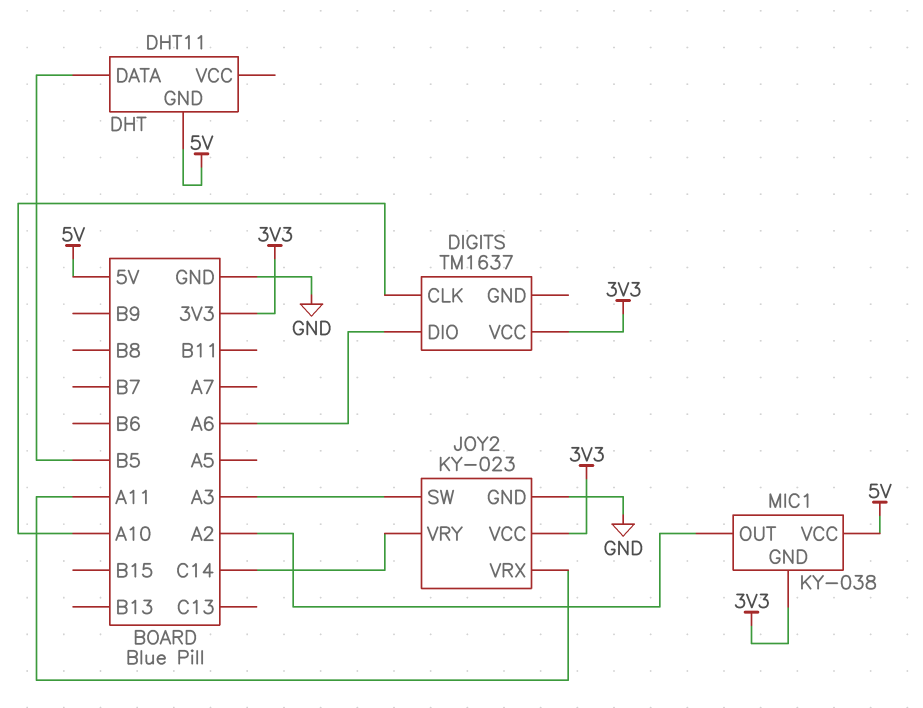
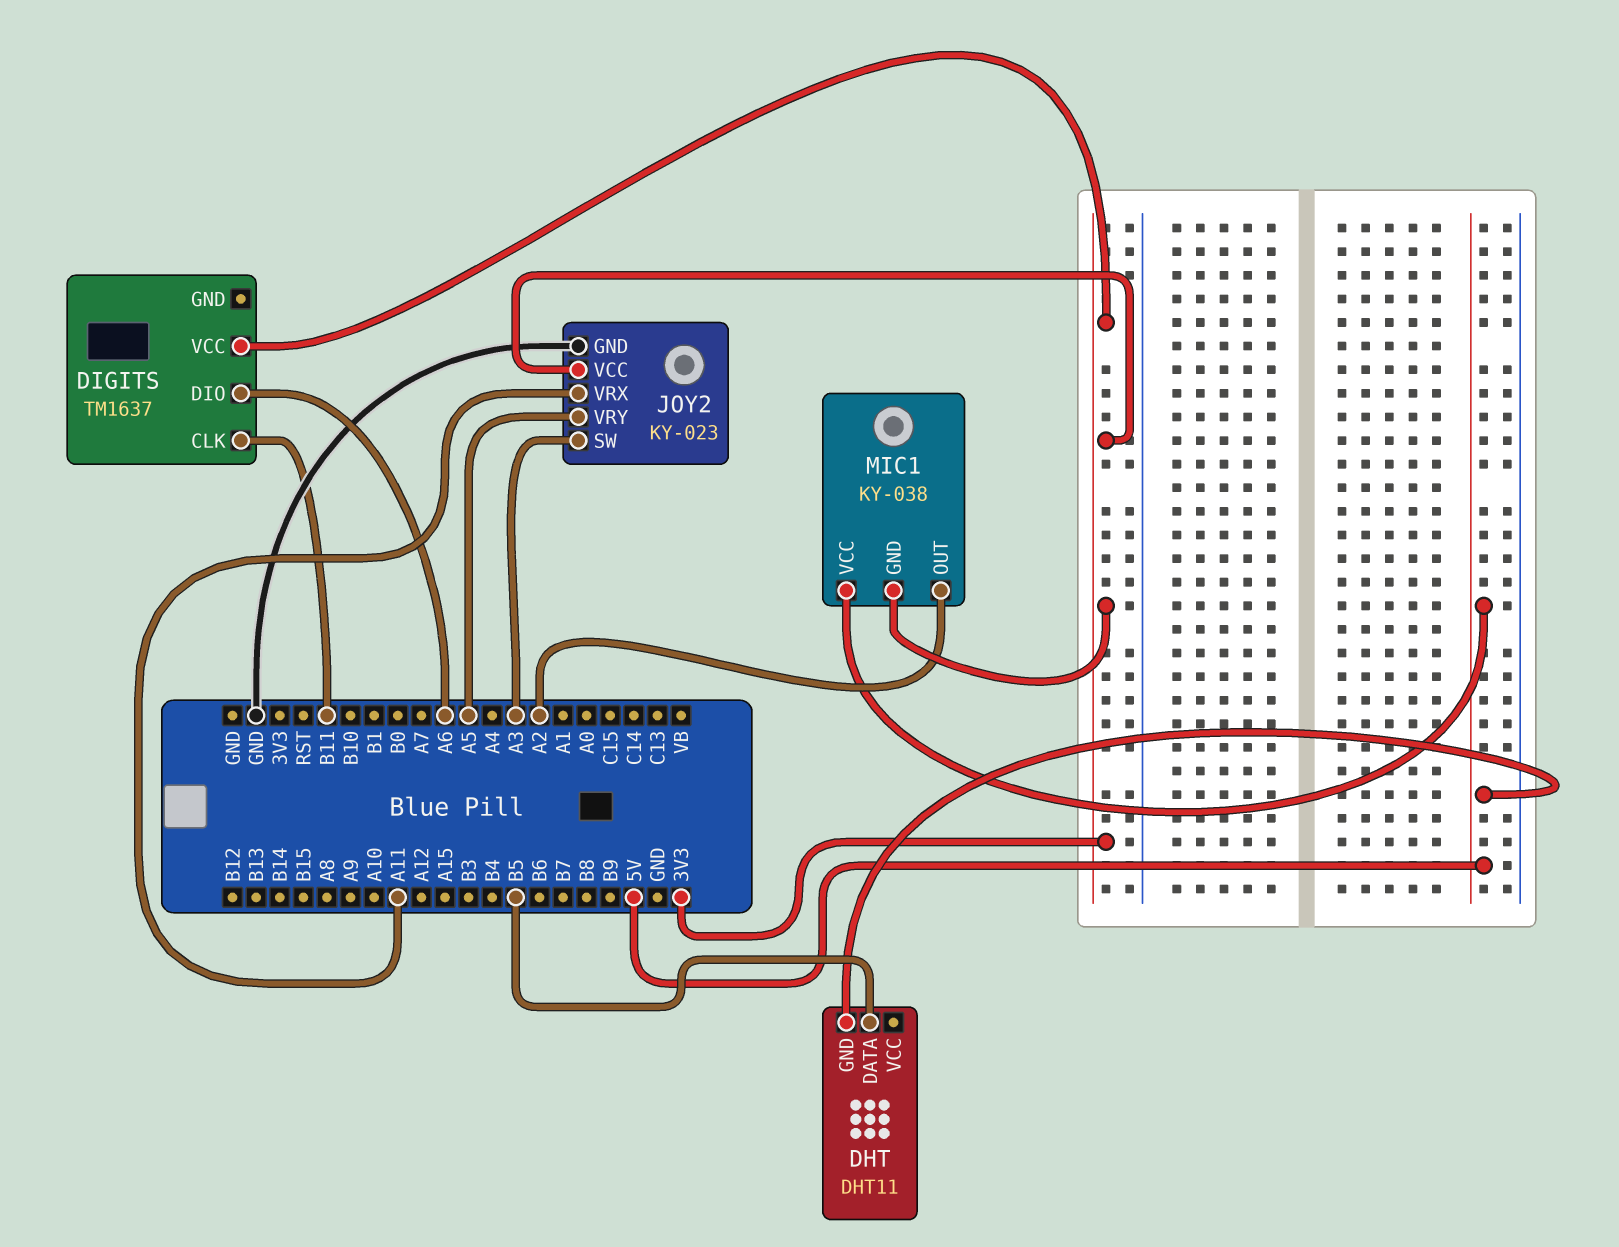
DIGITS pin CLK: A10 -> B11
JOY2 pin VRY: C14 -> A5

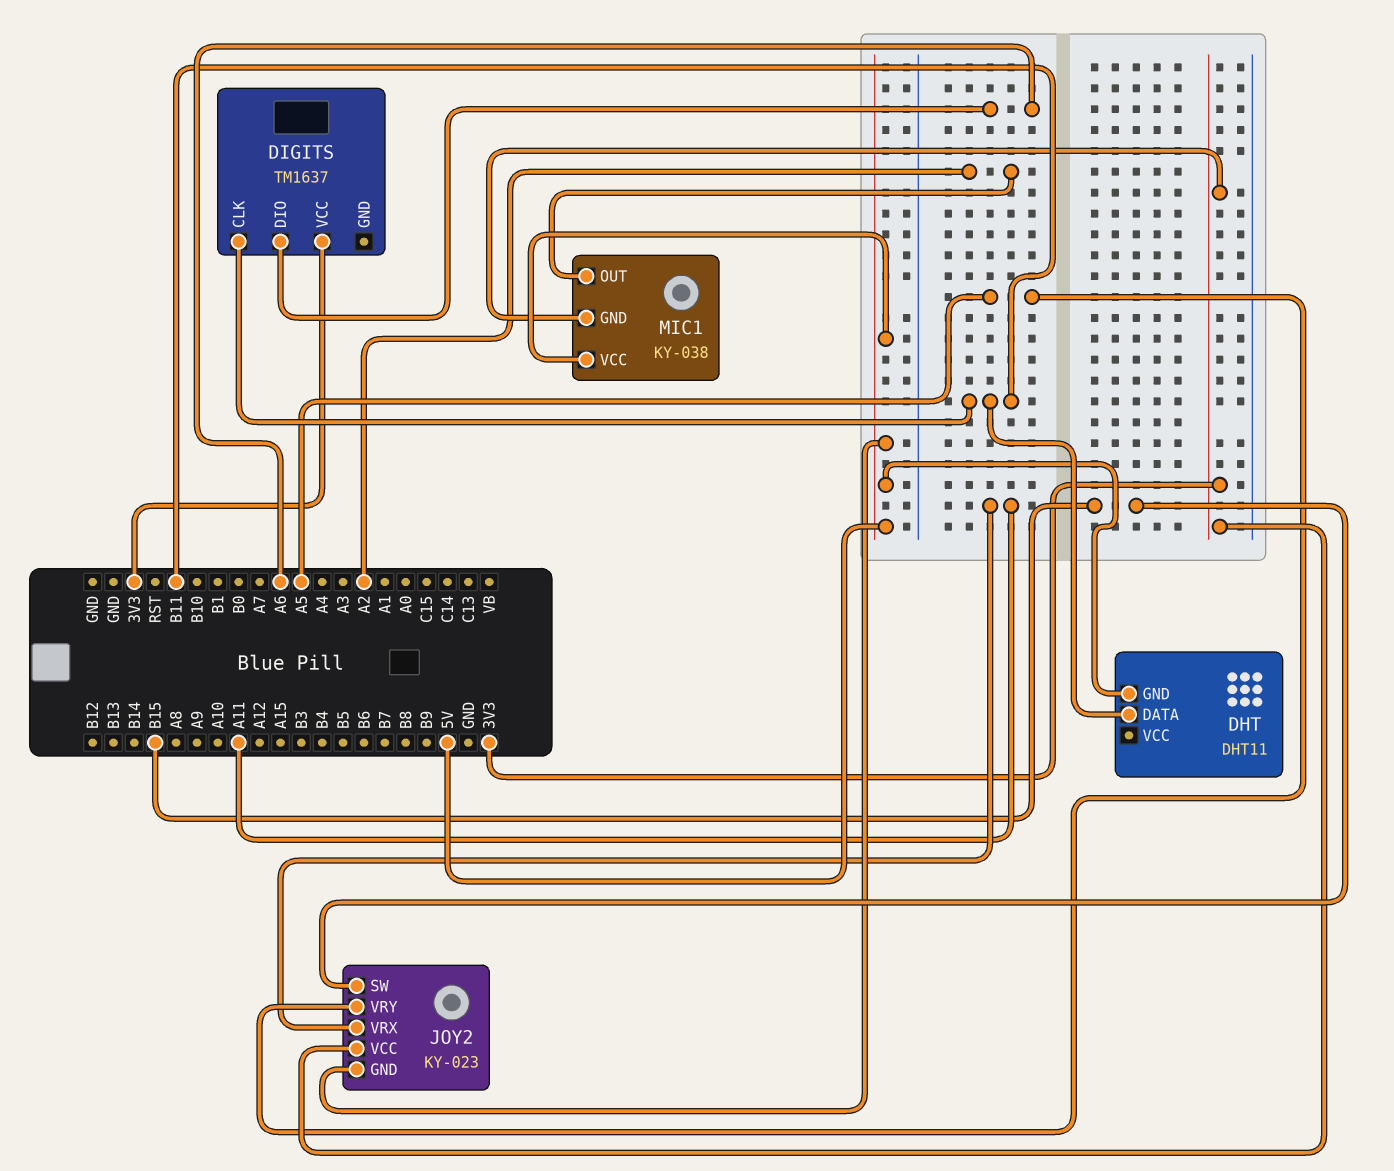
DHT pin DATA: B5 -> B11
JOY2 pin GND: GND -> 5V
JOY2 pin SW: A3 -> B15

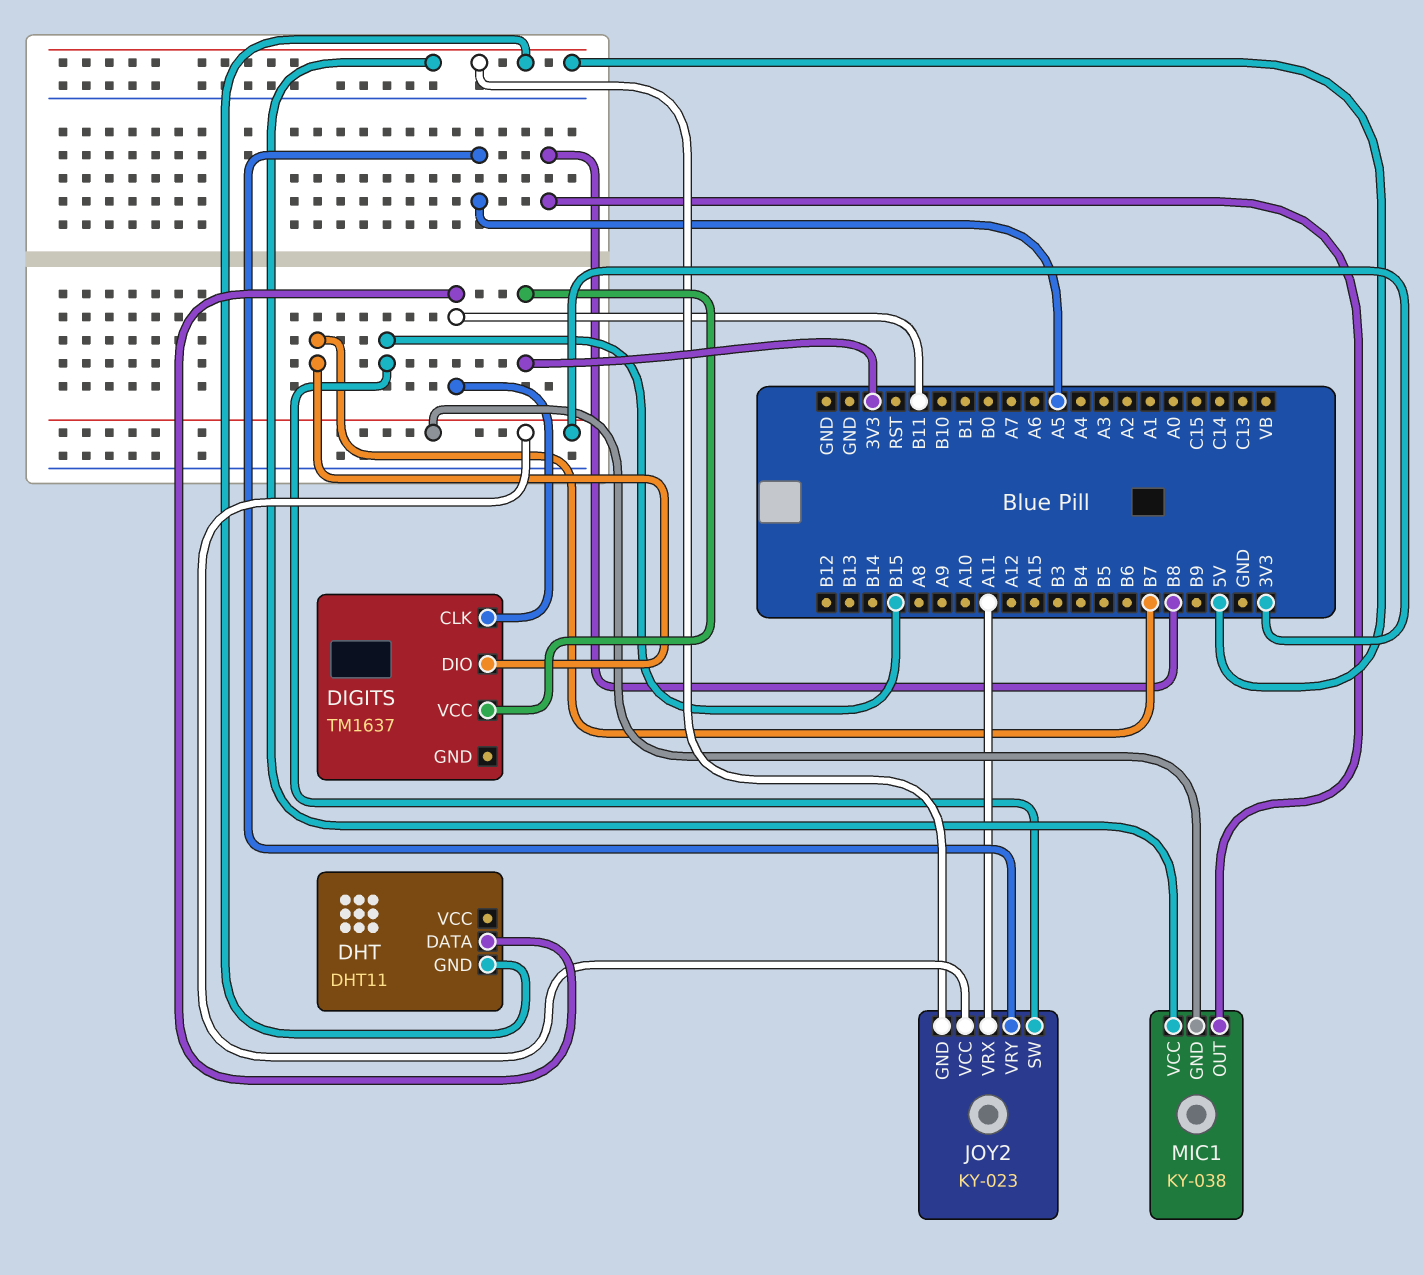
DIGITS pin DIO: A6 -> B7
MIC1 pin OUT: A2 -> B8

